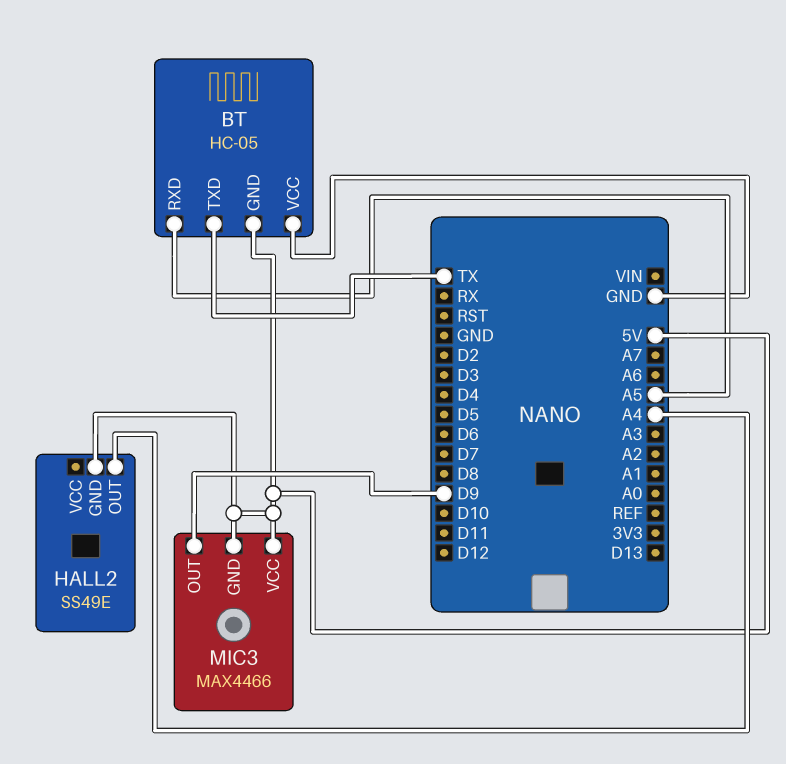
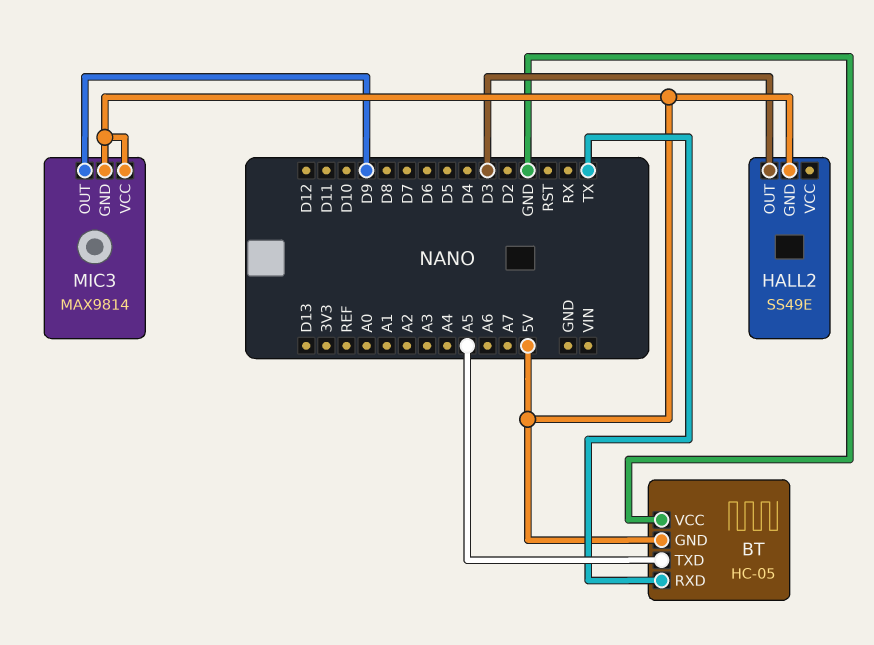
BT pin RXD: A5 -> TX
BT pin TXD: TX -> A5
HALL2 pin OUT: A4 -> D3
MIC3: MAX4466 -> MAX9814

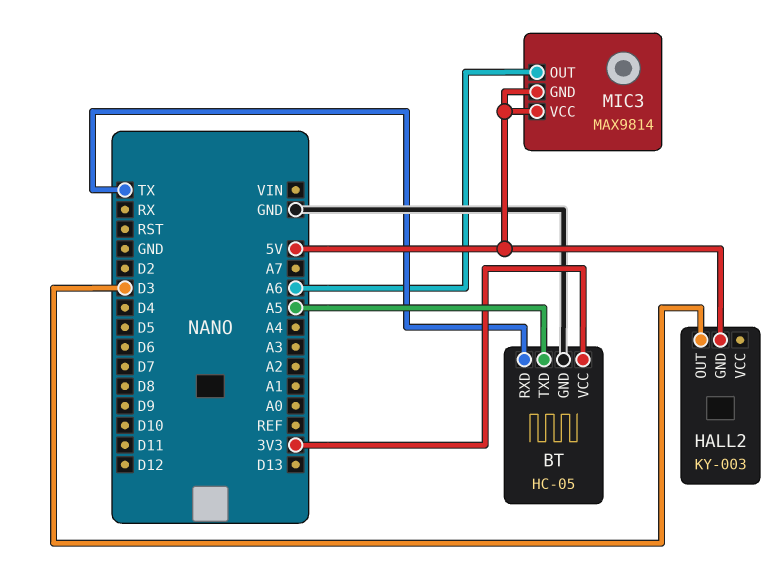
BT pin GND: 5V -> GND
BT pin VCC: GND -> 3V3
HALL2: SS49E -> KY-003
MIC3 pin OUT: D9 -> A6

